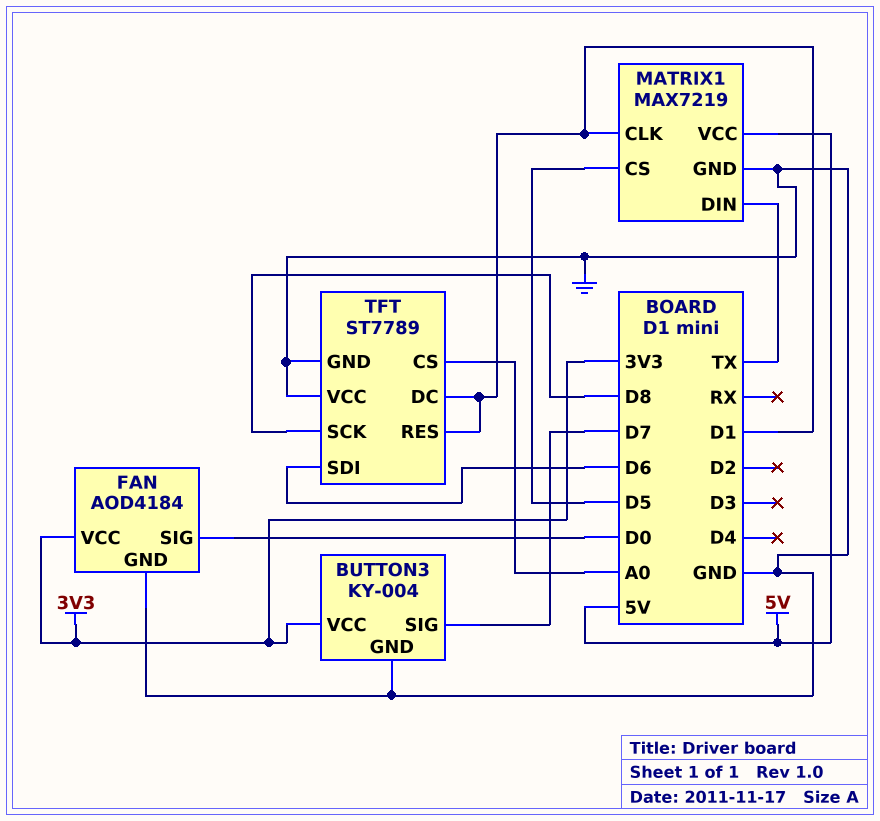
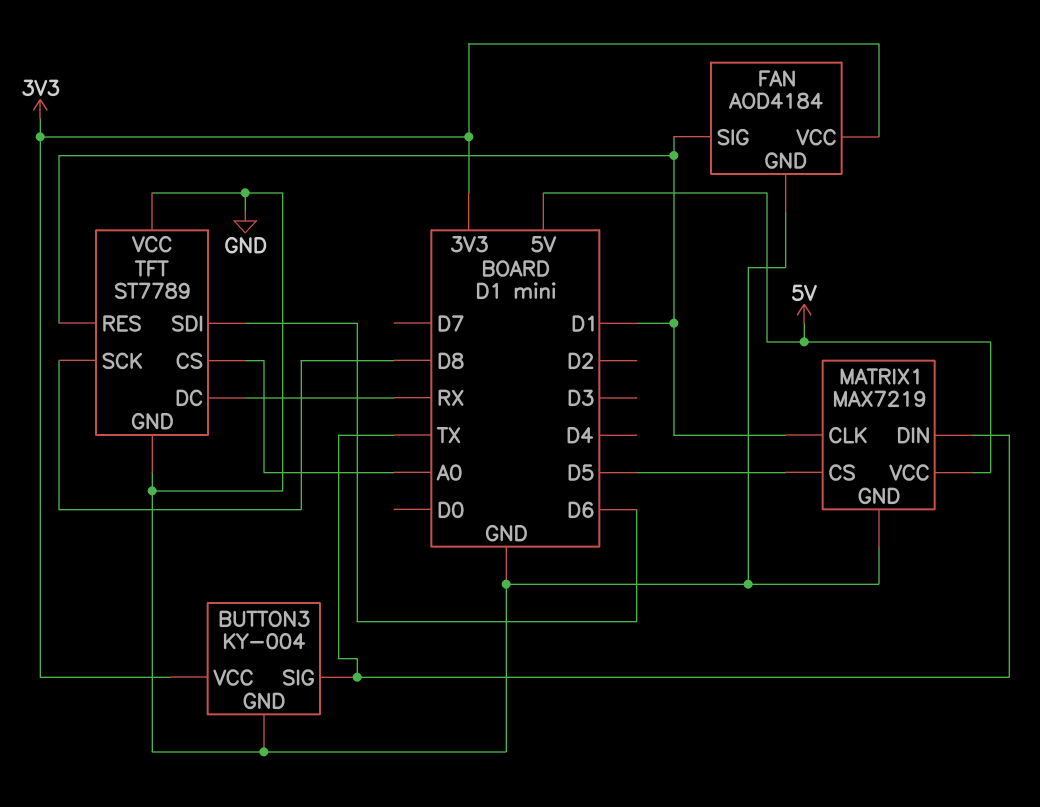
BUTTON3 pin SIG: D7 -> TX
FAN pin SIG: D0 -> D1
TFT pin DC: D1 -> RX

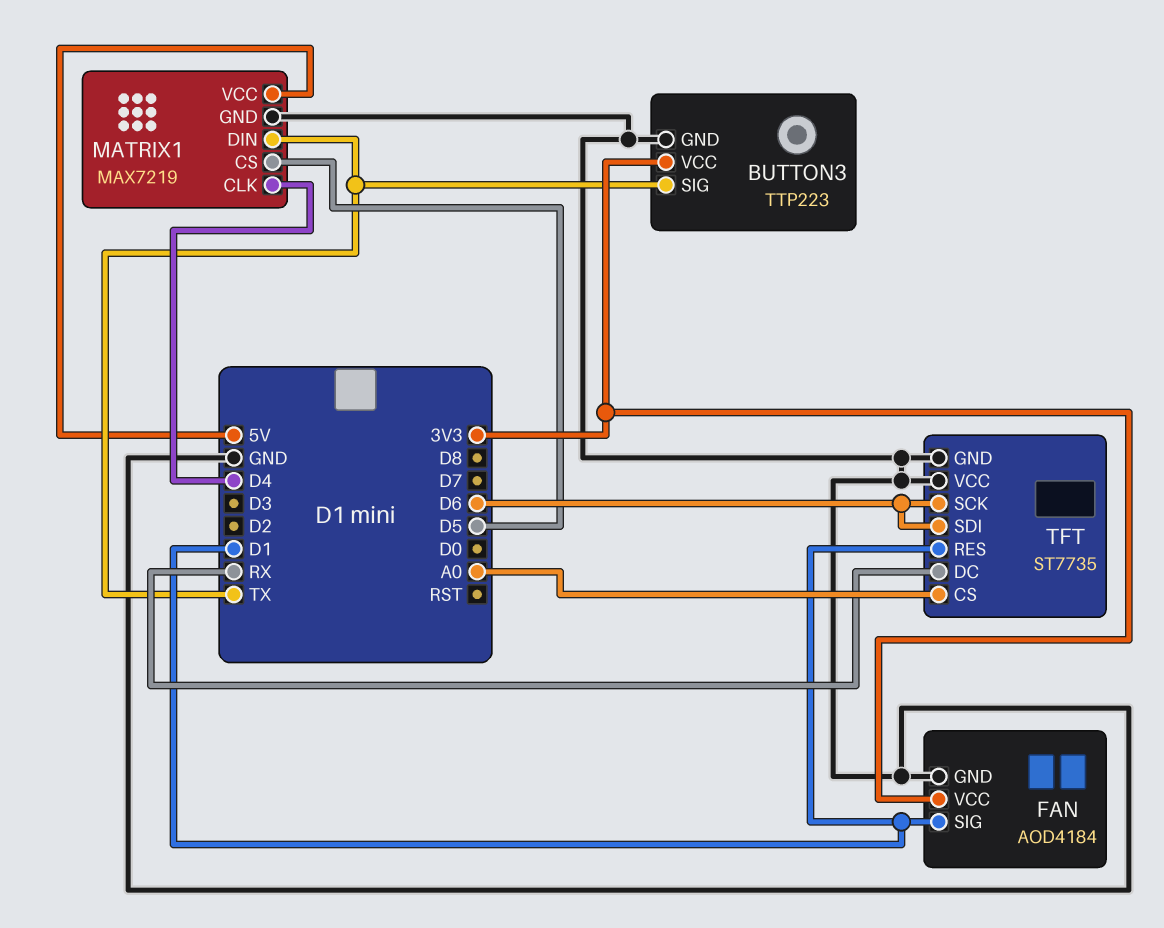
BUTTON3: KY-004 -> TTP223
MATRIX1 pin CLK: D1 -> D4
TFT: ST7789 -> ST7735
TFT pin SCK: D8 -> D6

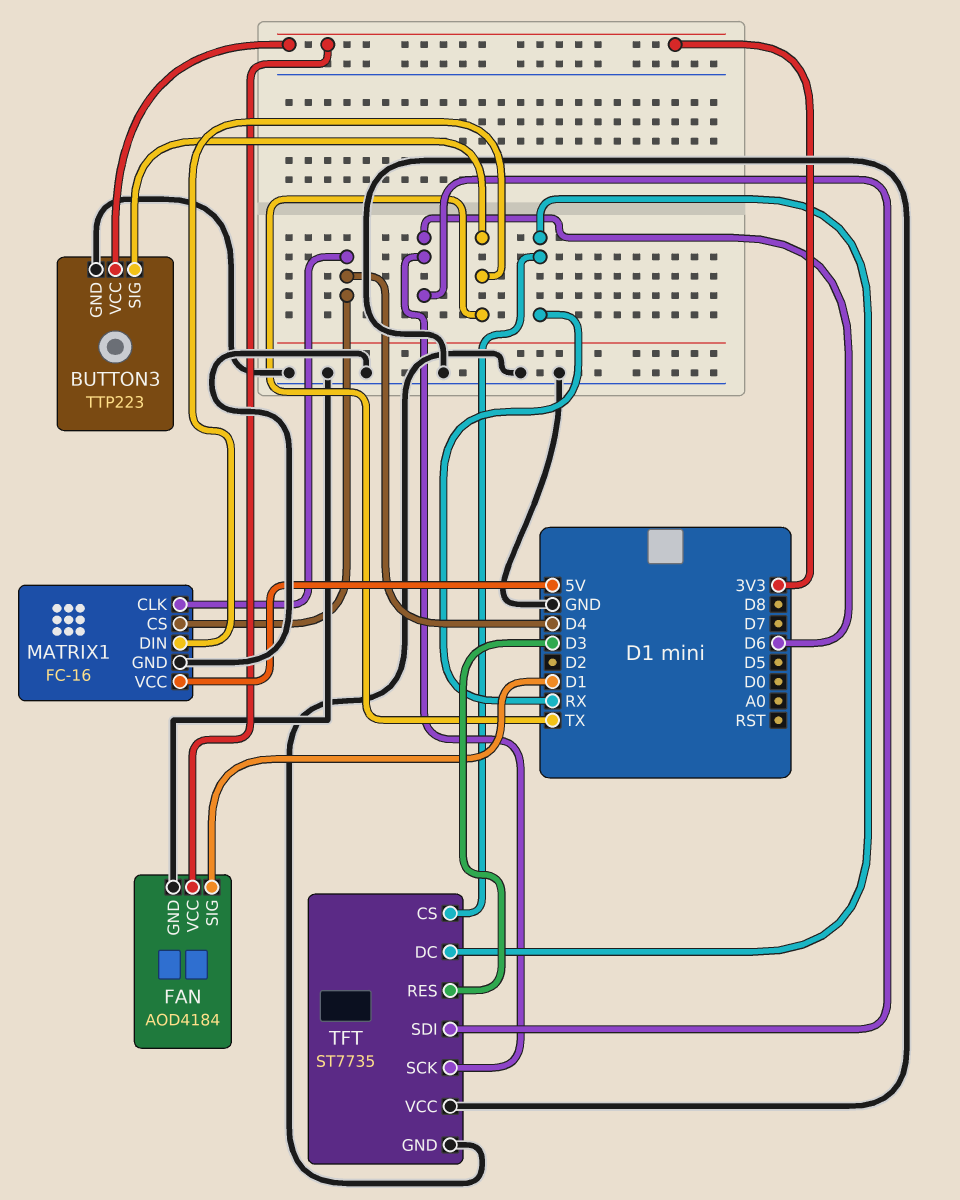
MATRIX1: MAX7219 -> FC-16
MATRIX1 pin CS: D5 -> D4
TFT pin CS: A0 -> RX
TFT pin RES: D1 -> D3

